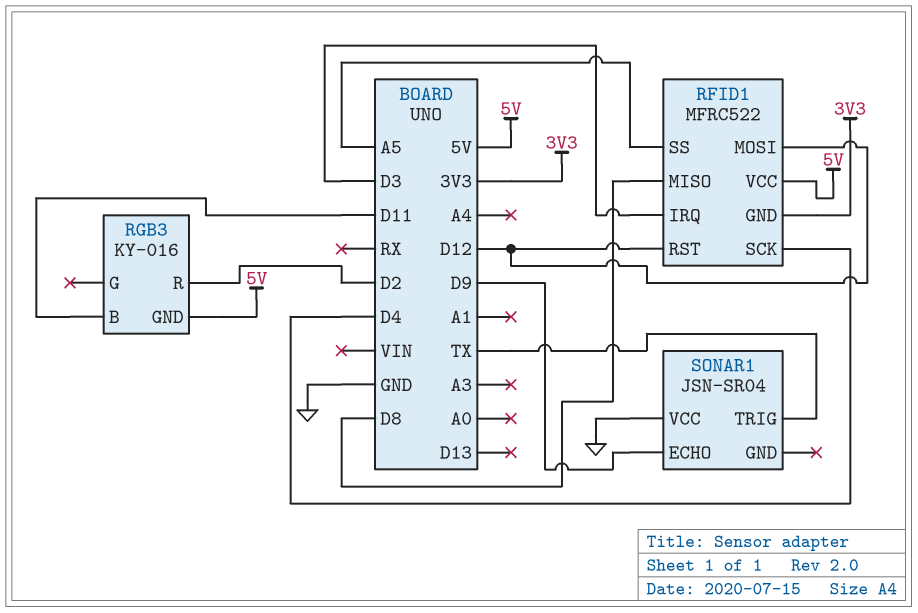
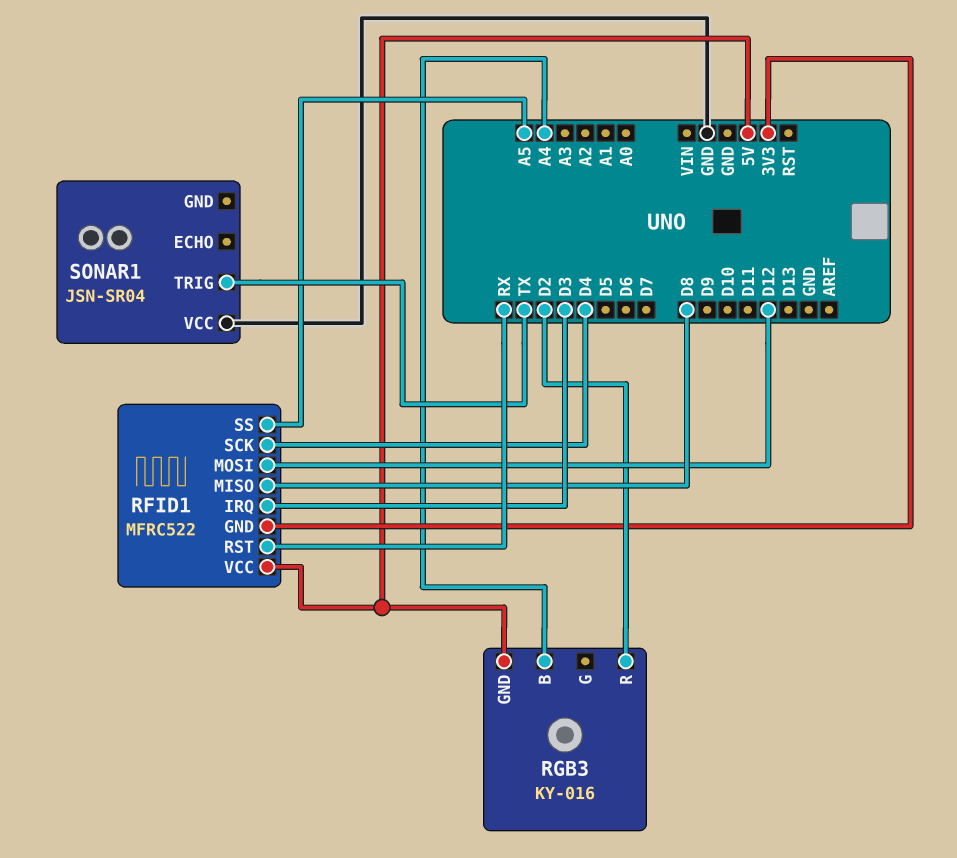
RFID1 pin RST: D12 -> RX
RGB3 pin B: D11 -> A4
SONAR1 pin ECHO: D9 -> none

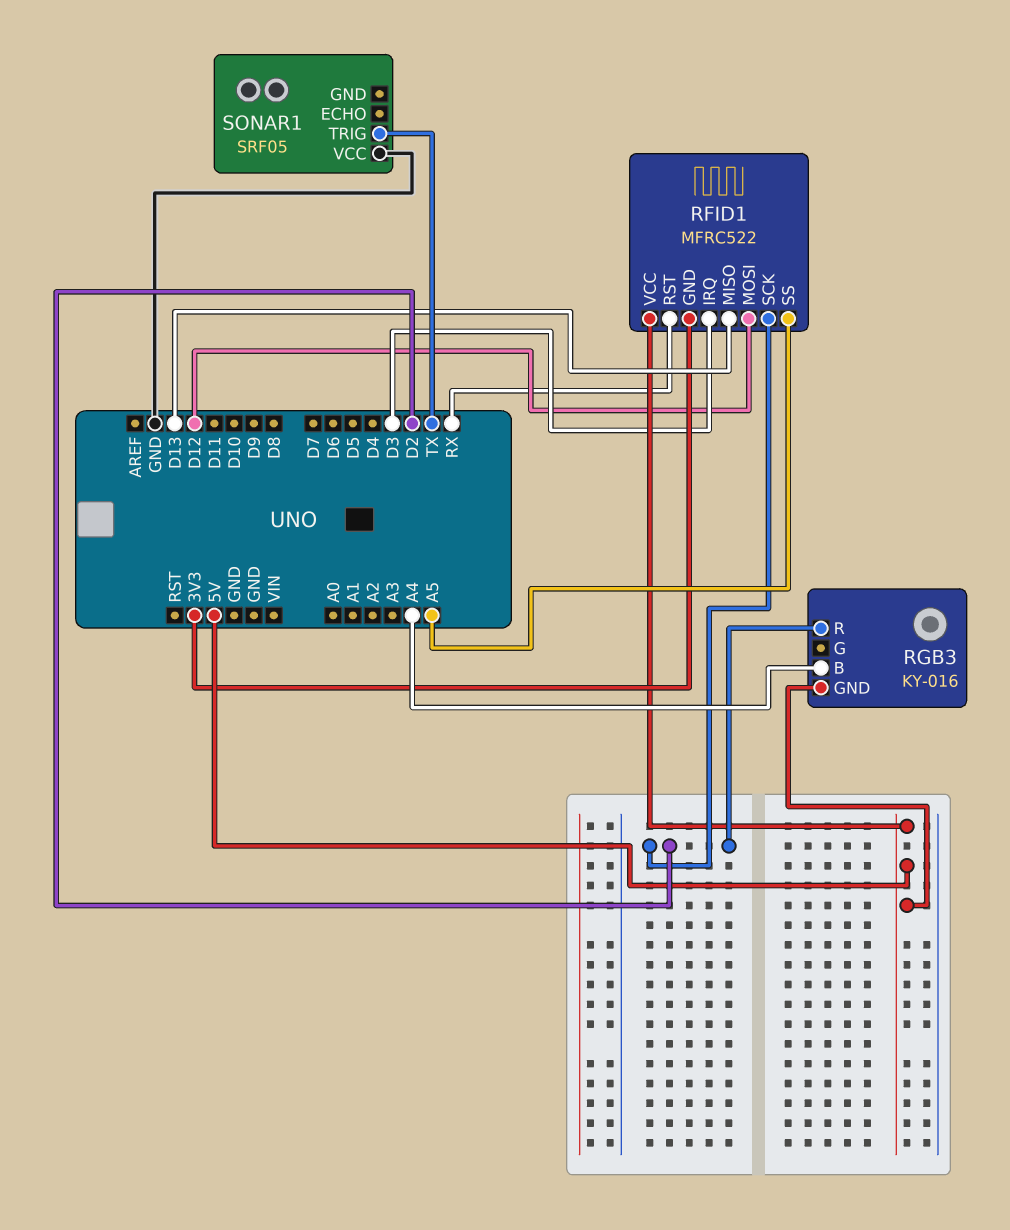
RFID1 pin MISO: D8 -> D13
RFID1 pin SCK: D4 -> D2
SONAR1: JSN-SR04 -> SRF05

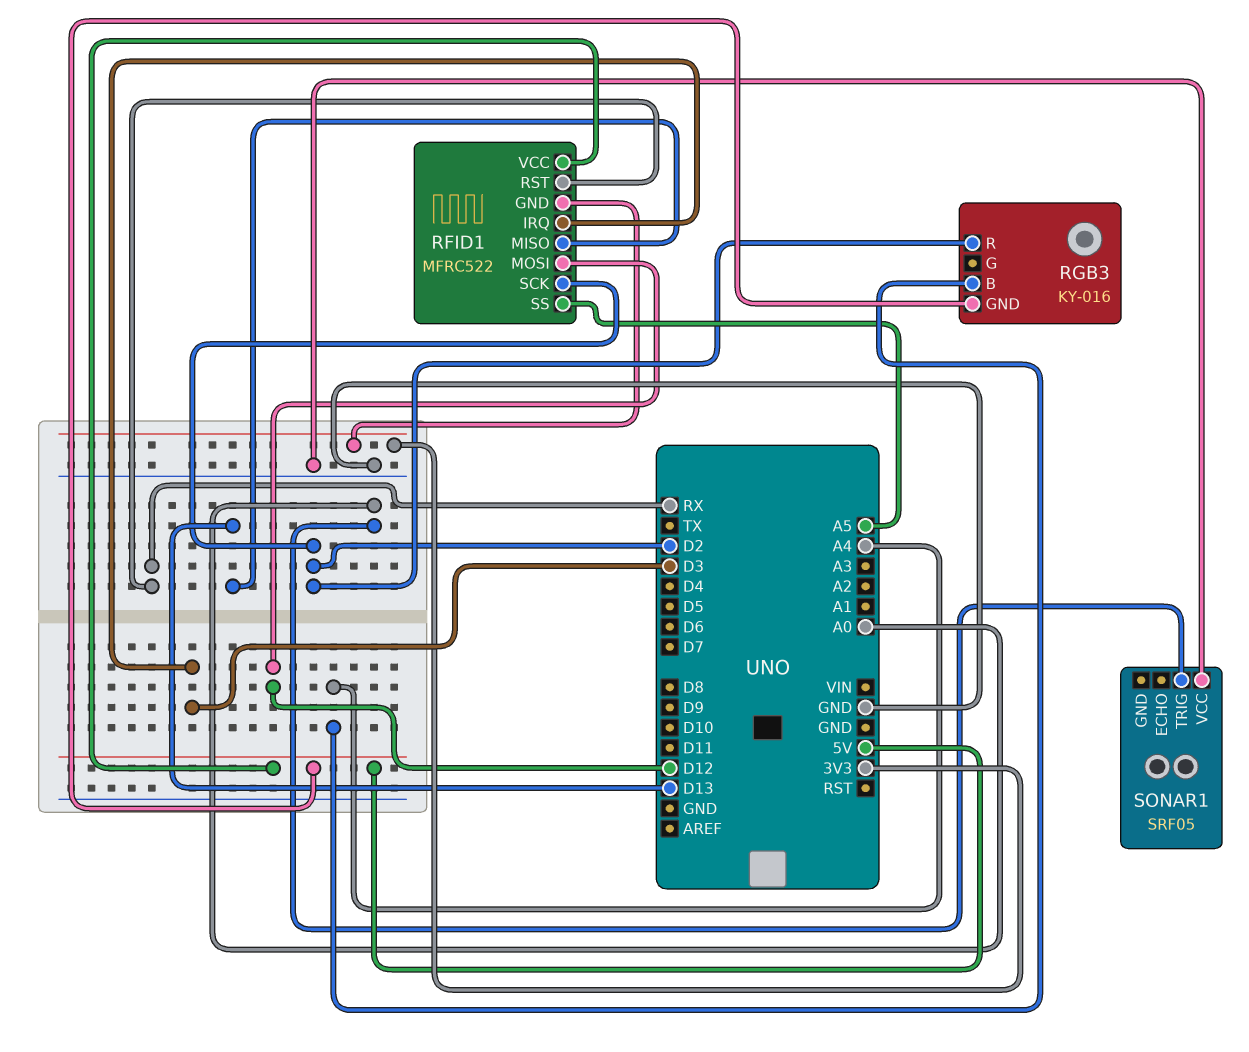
SONAR1 pin TRIG: TX -> A0

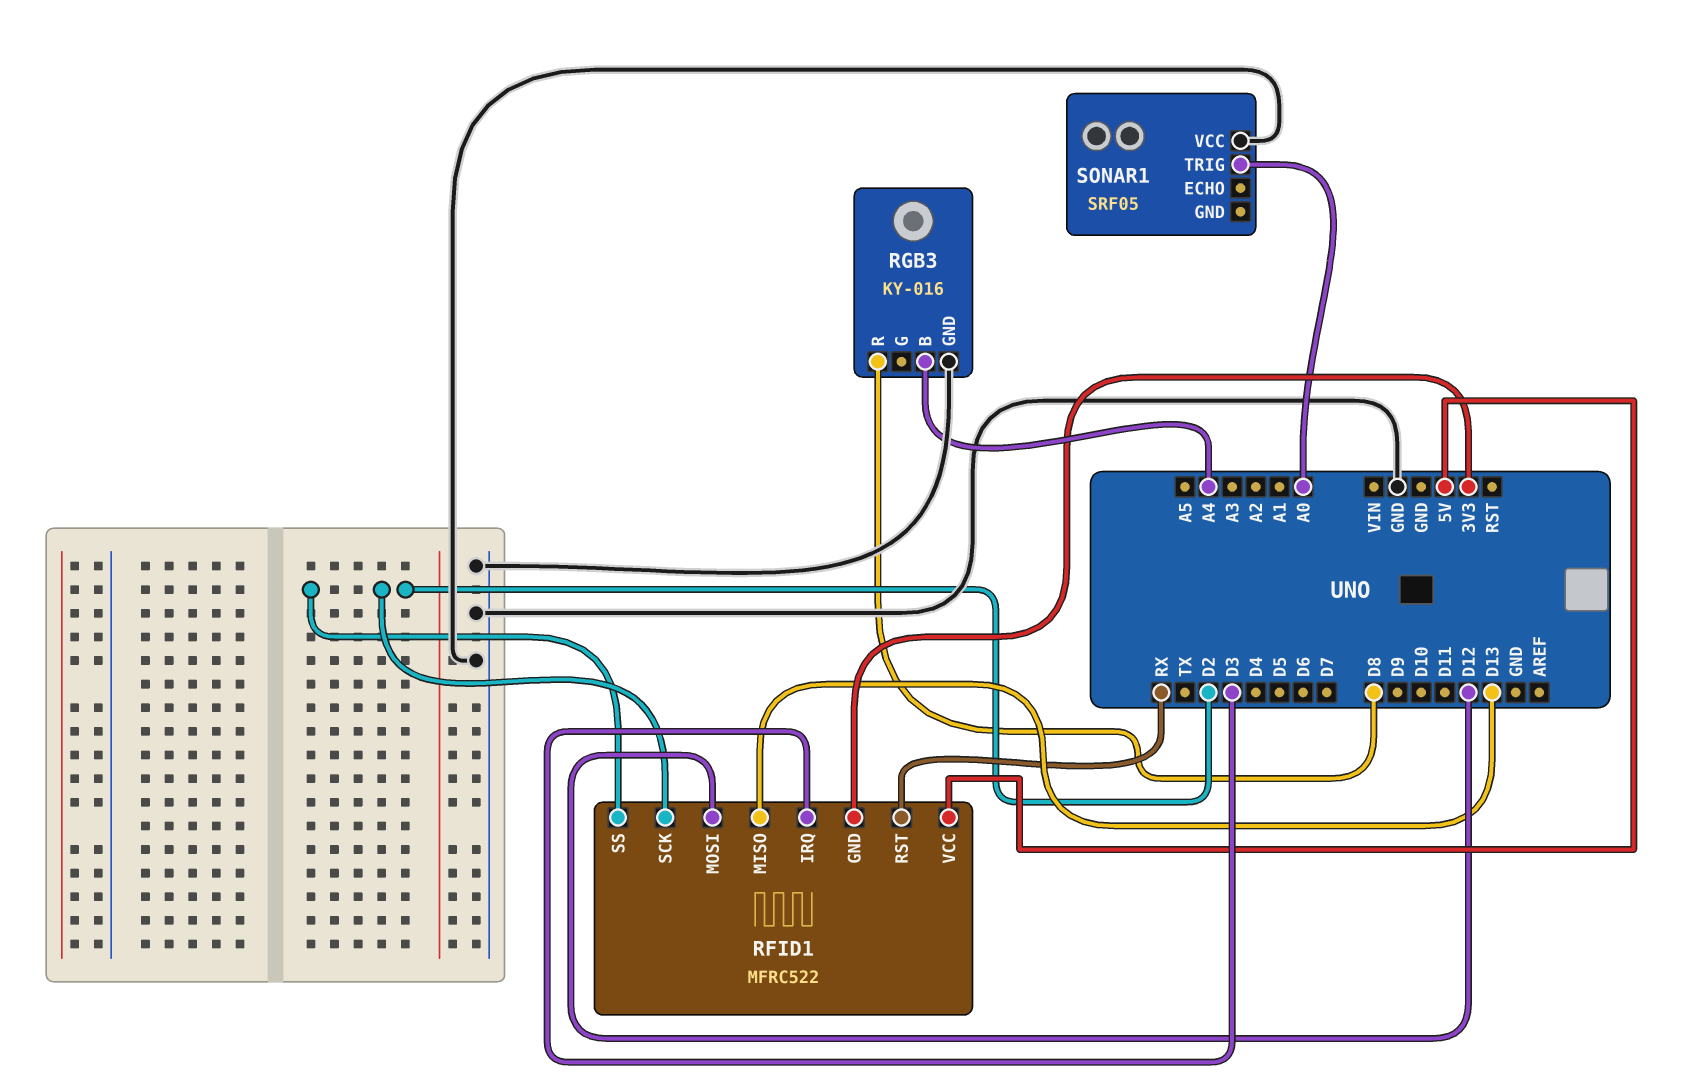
RFID1 pin SS: A5 -> D2
RGB3 pin GND: 5V -> GND
RGB3 pin R: D2 -> D8

